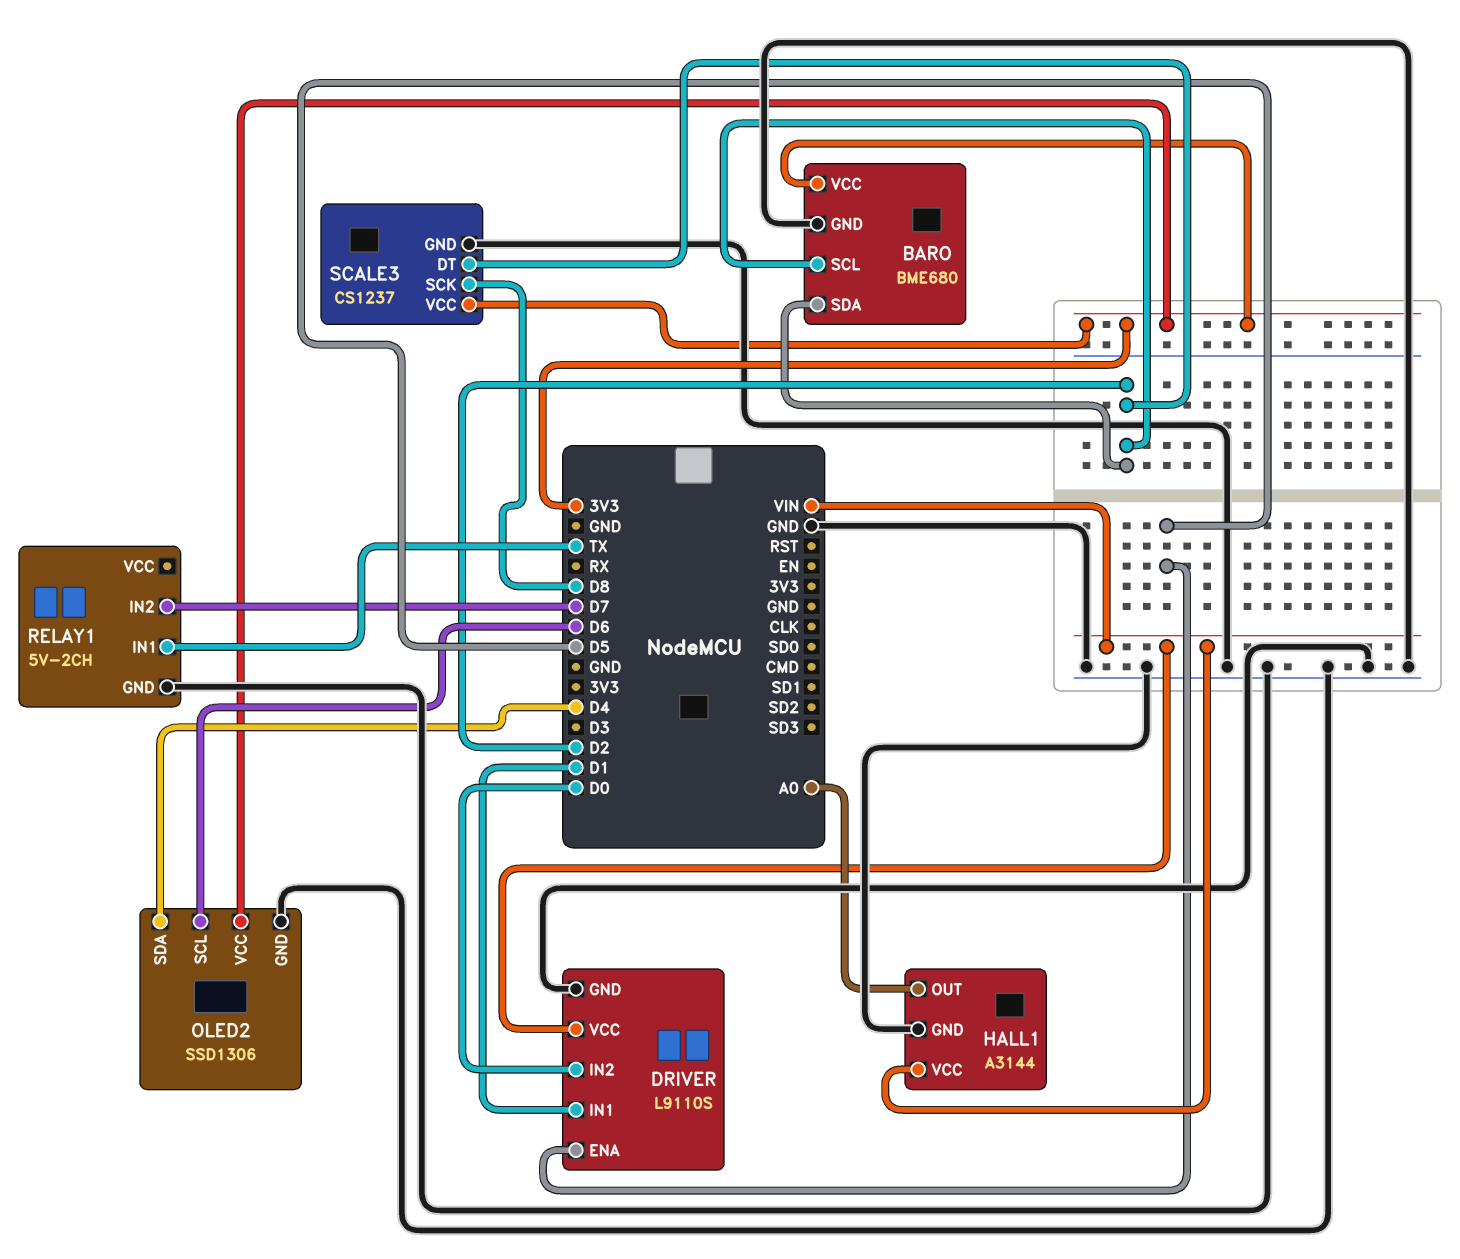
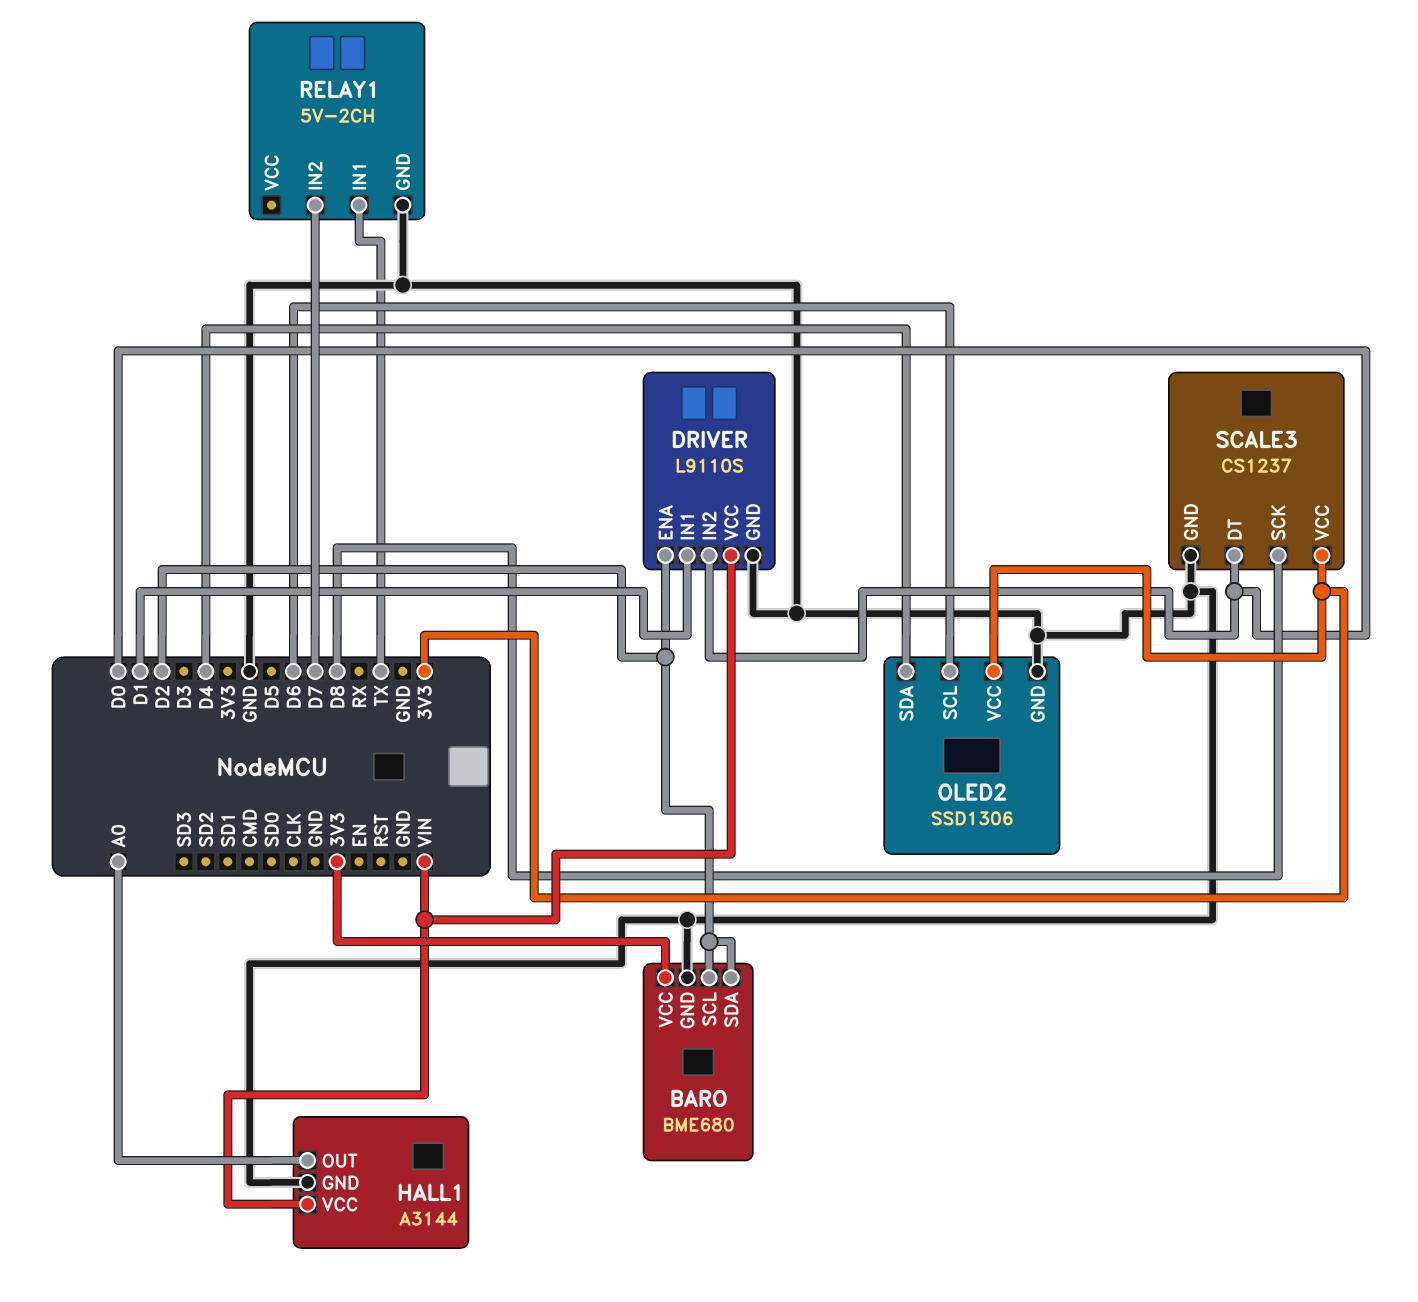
DRIVER pin ENA: D5 -> D2
SCALE3 pin DT: D2 -> D0

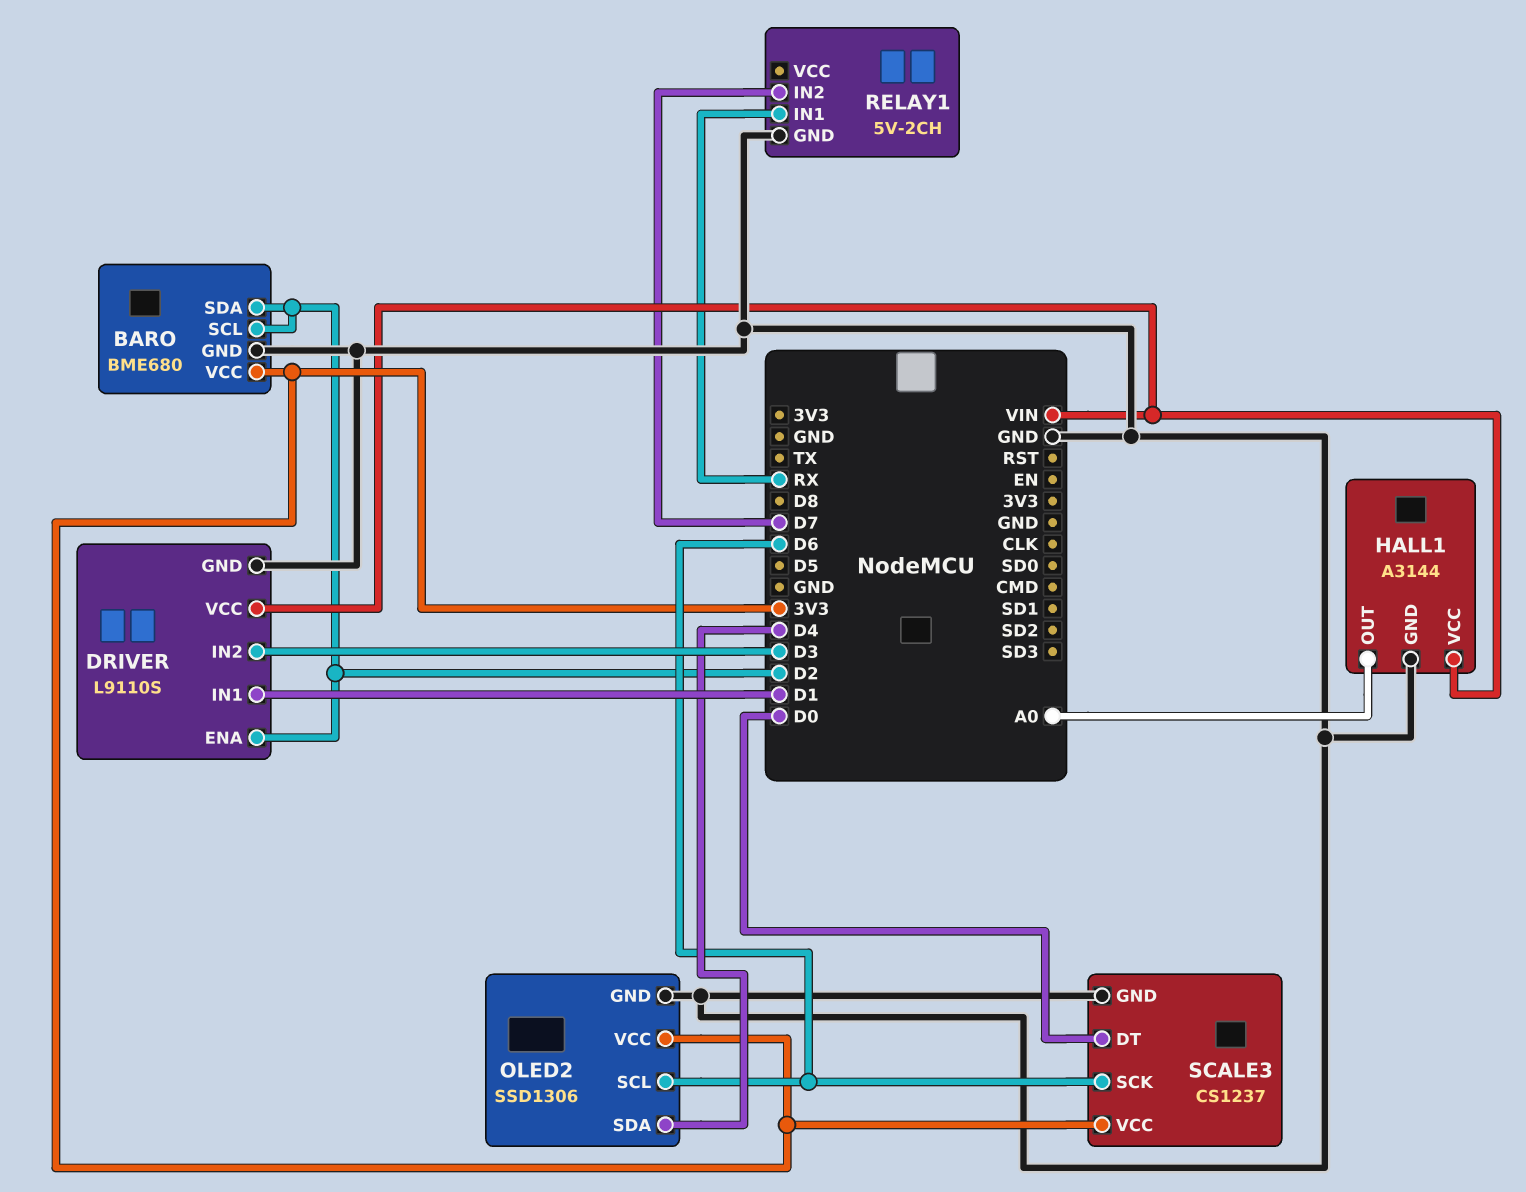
DRIVER pin IN2: D0 -> D3
RELAY1 pin IN1: TX -> RX
SCALE3 pin SCK: D8 -> D6

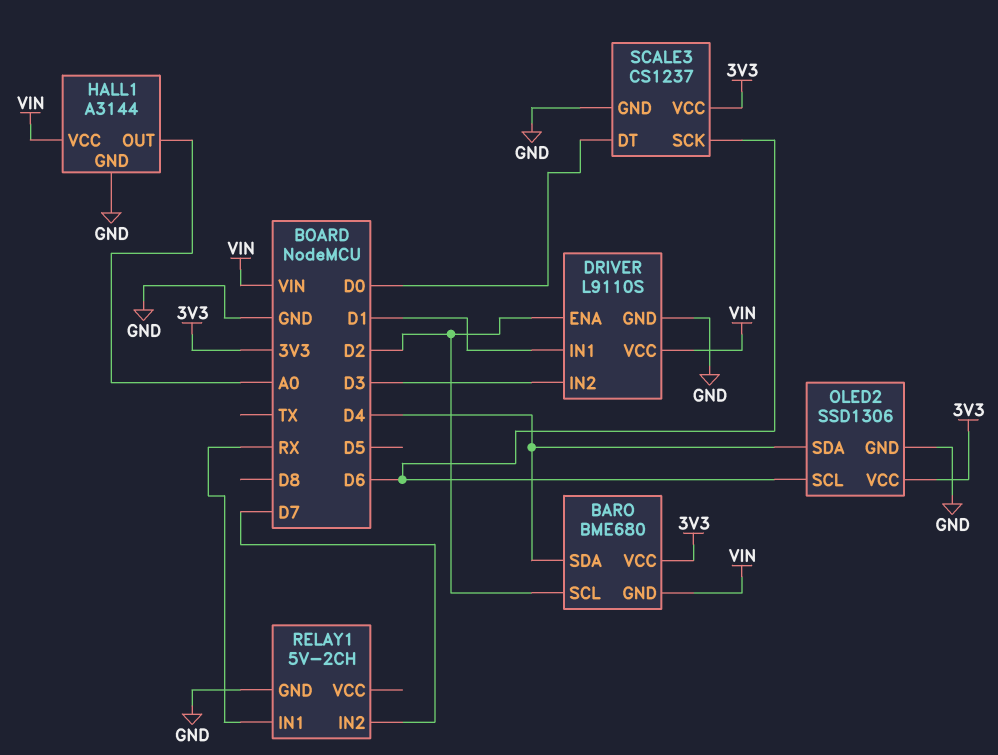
BARO pin GND: GND -> VIN
BARO pin SDA: D2 -> D4

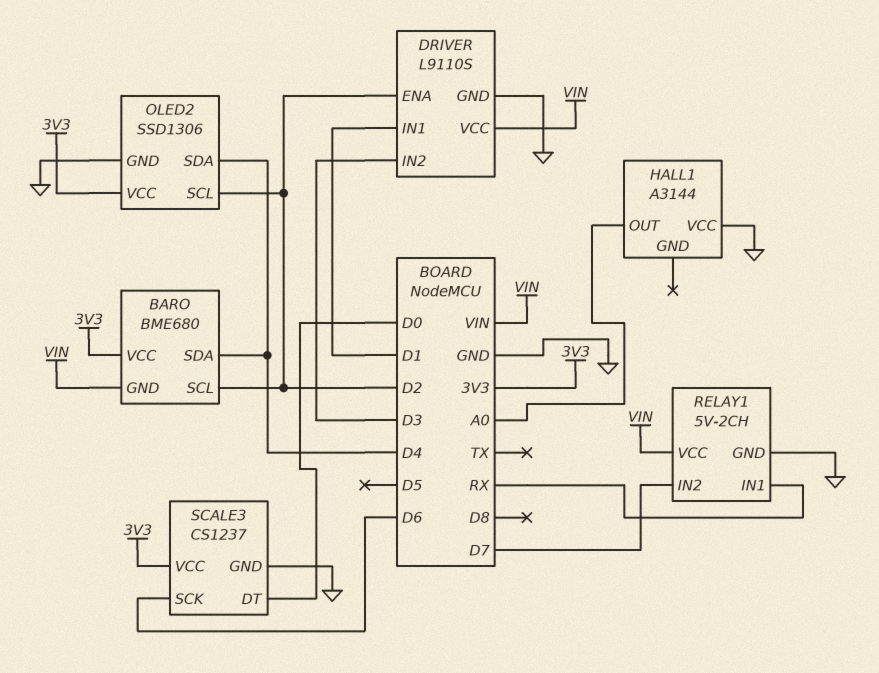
HALL1 pin GND: GND -> none
HALL1 pin VCC: VIN -> GND
OLED2 pin SCL: D6 -> D2
RELAY1 pin VCC: none -> VIN

